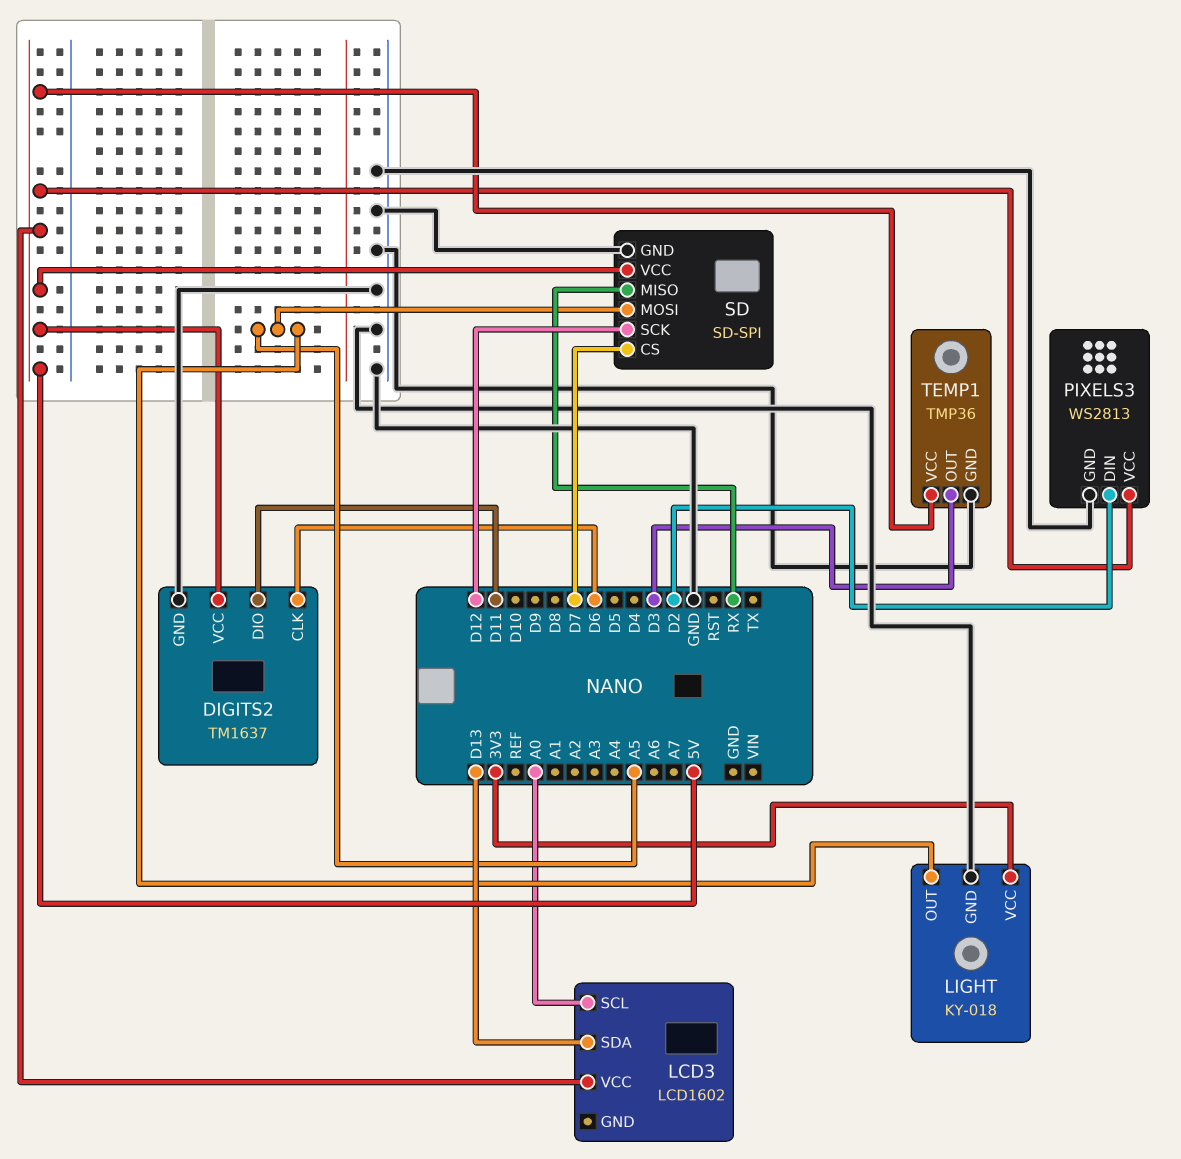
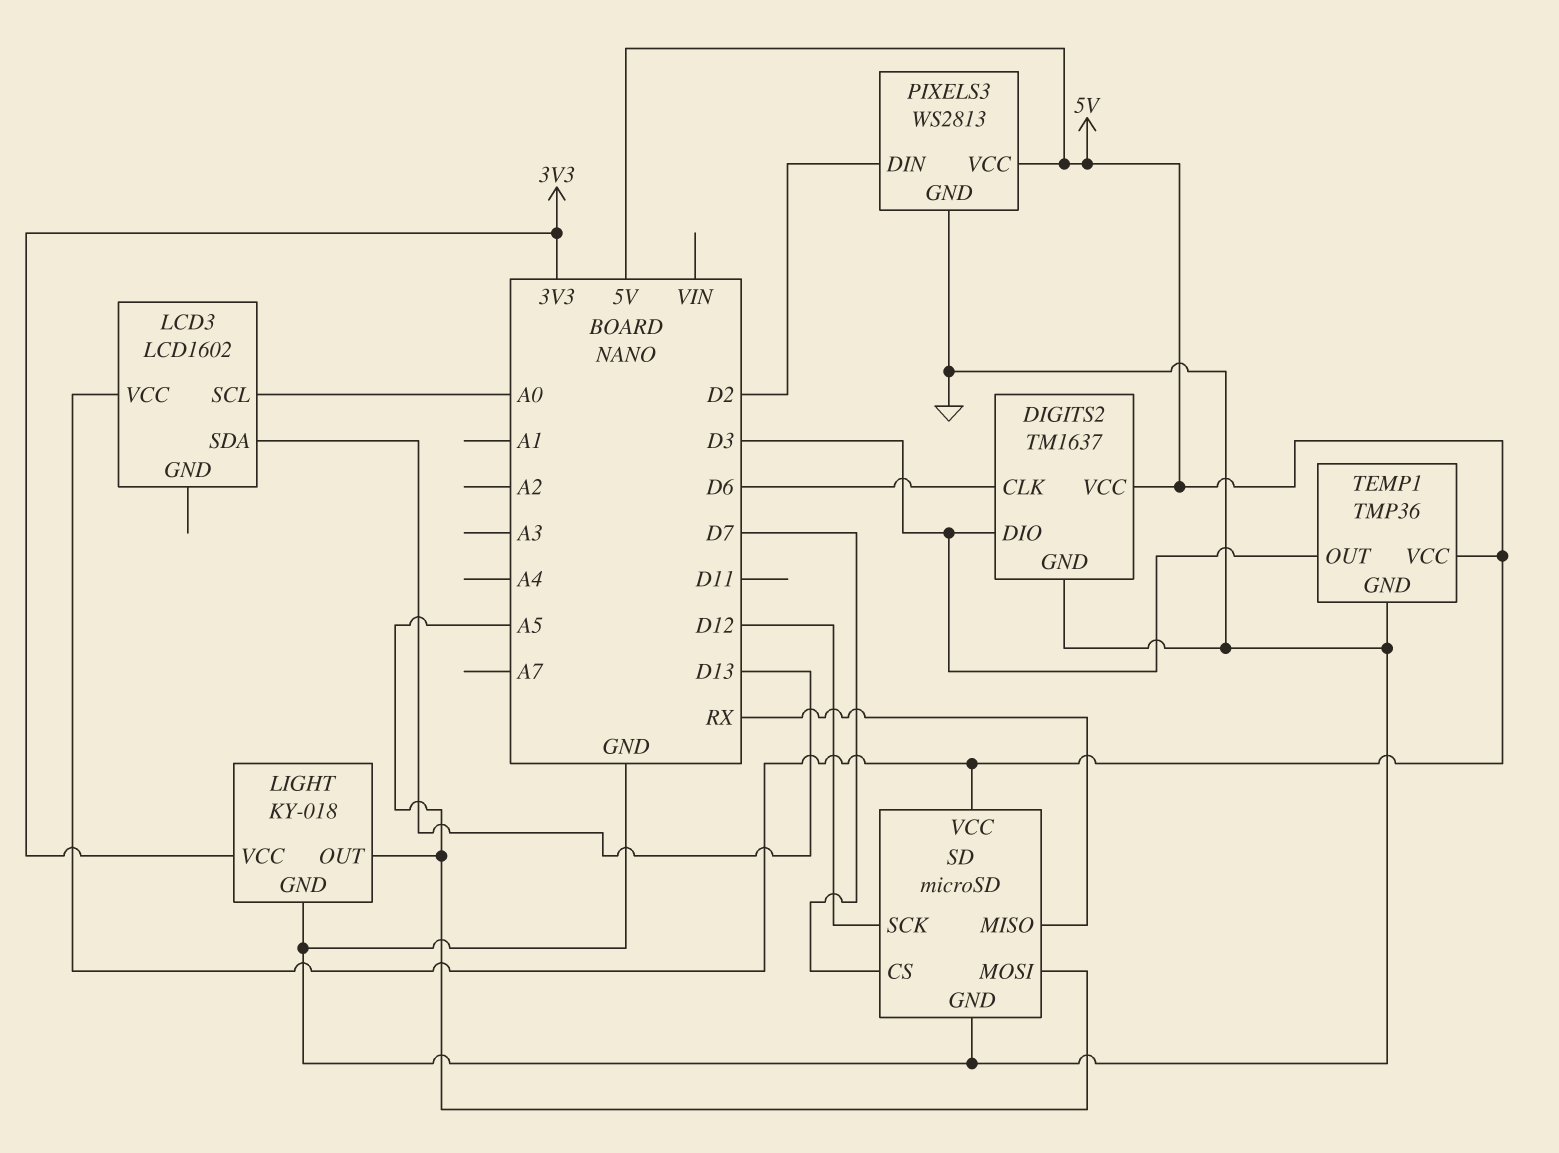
DIGITS2 pin DIO: D11 -> D3
SD: SD-SPI -> microSD

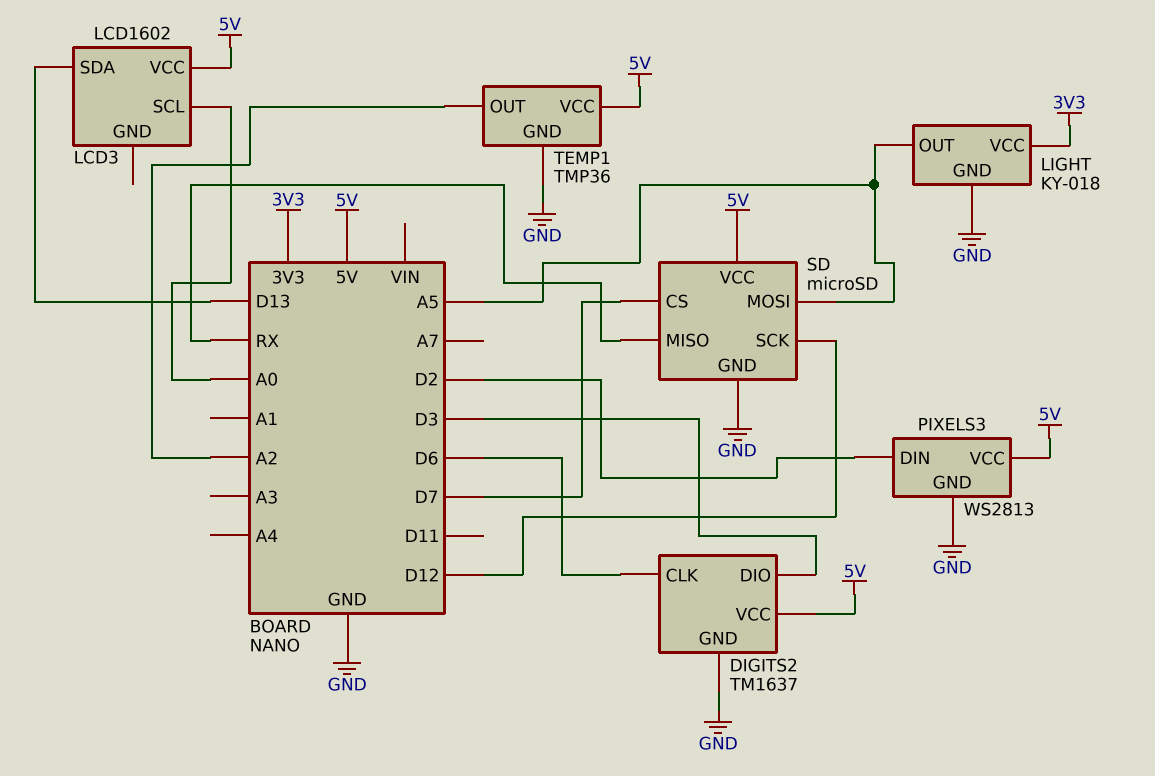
TEMP1 pin OUT: D3 -> A2

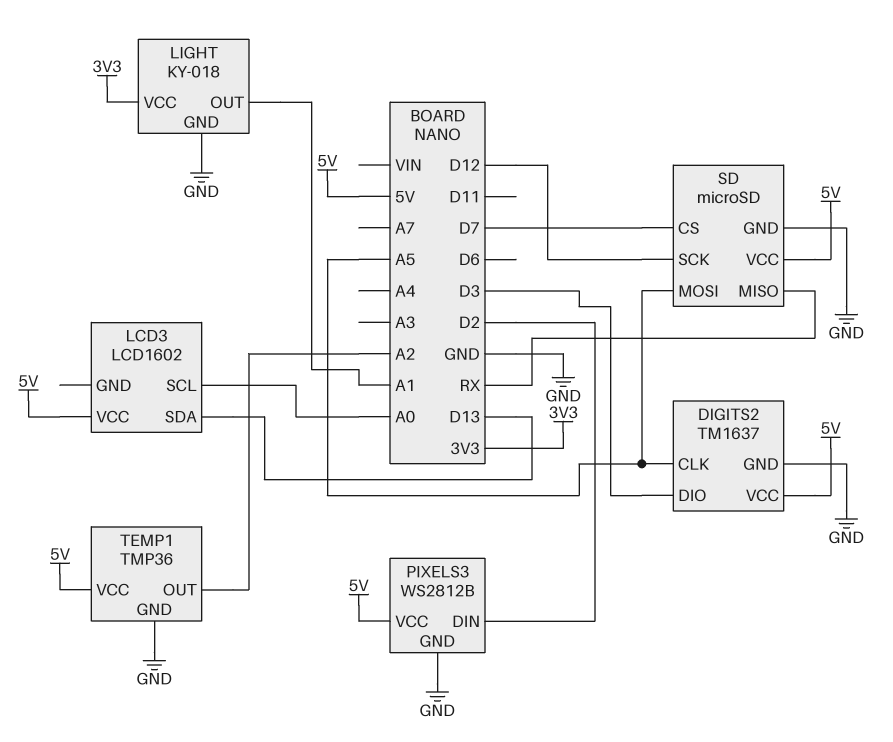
DIGITS2 pin CLK: D6 -> A5
LIGHT pin OUT: A5 -> A1
PIXELS3: WS2813 -> WS2812B

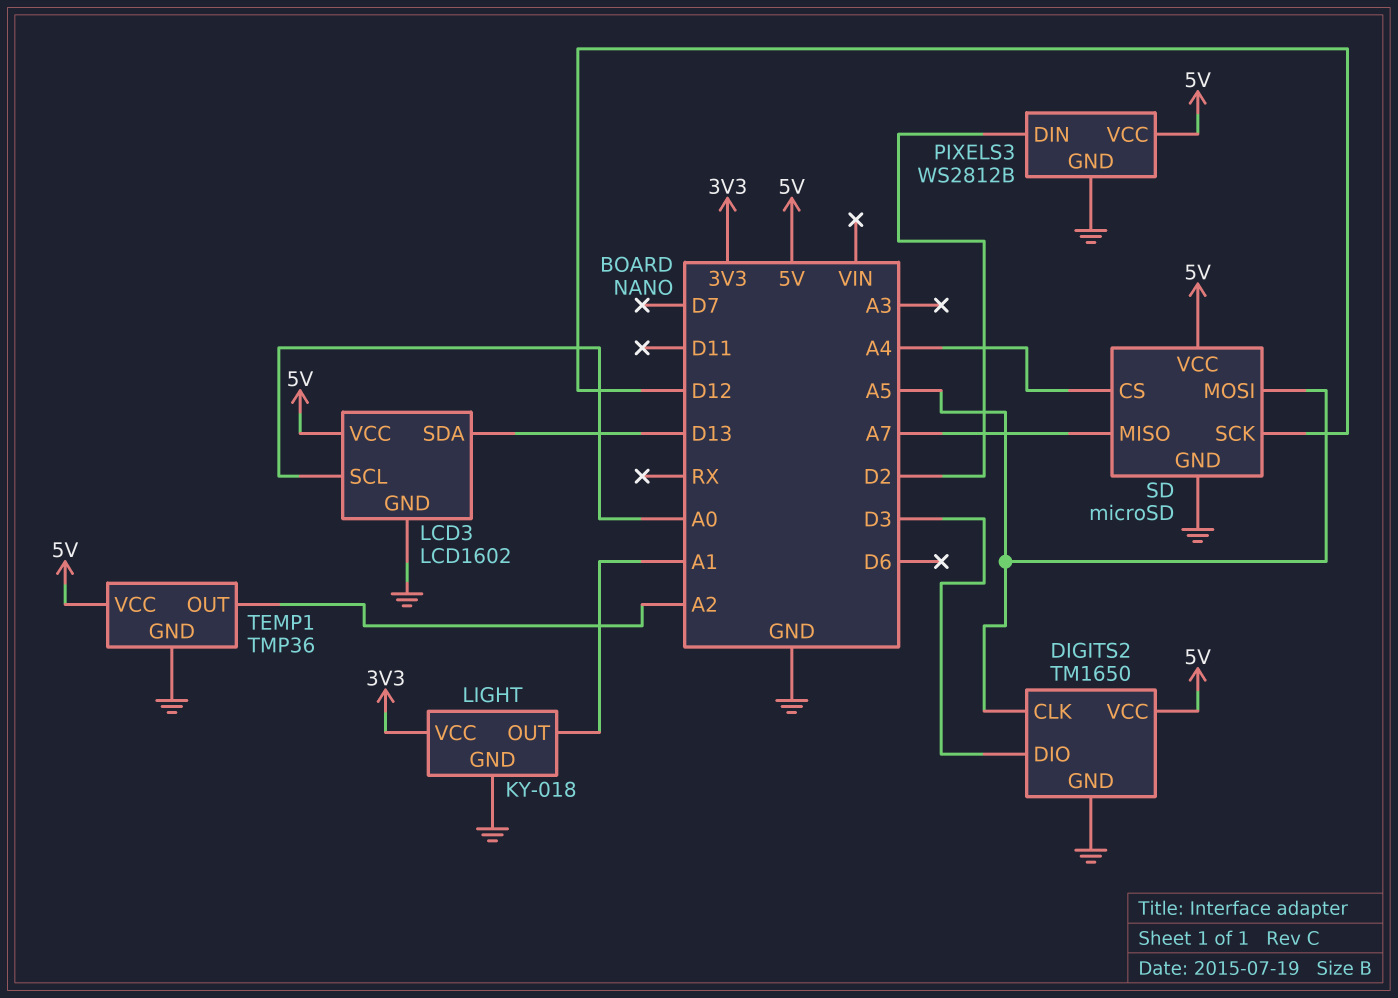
DIGITS2: TM1637 -> TM1650
LCD3 pin GND: none -> GND
SD pin CS: D7 -> A4
SD pin MISO: RX -> A7

